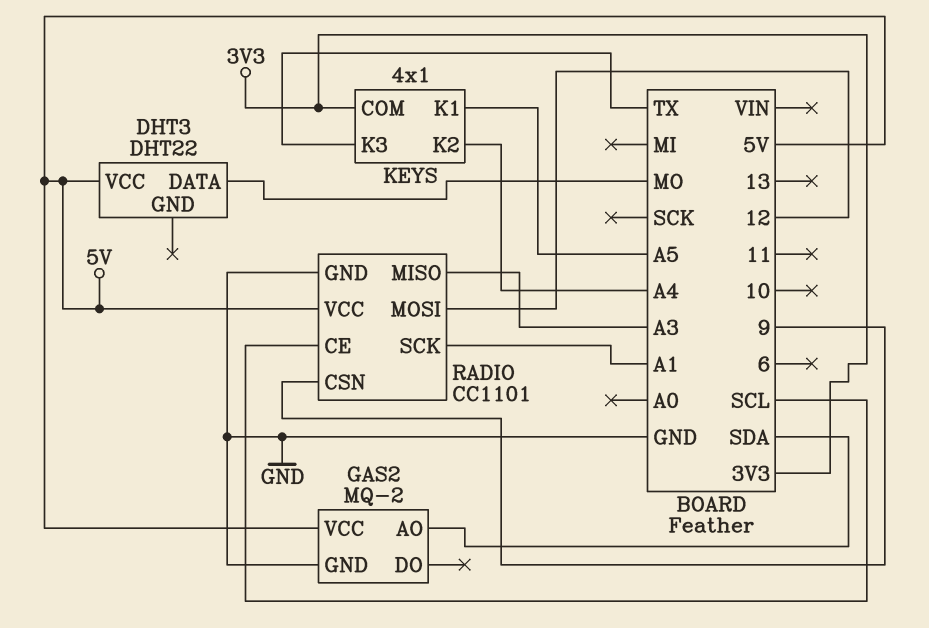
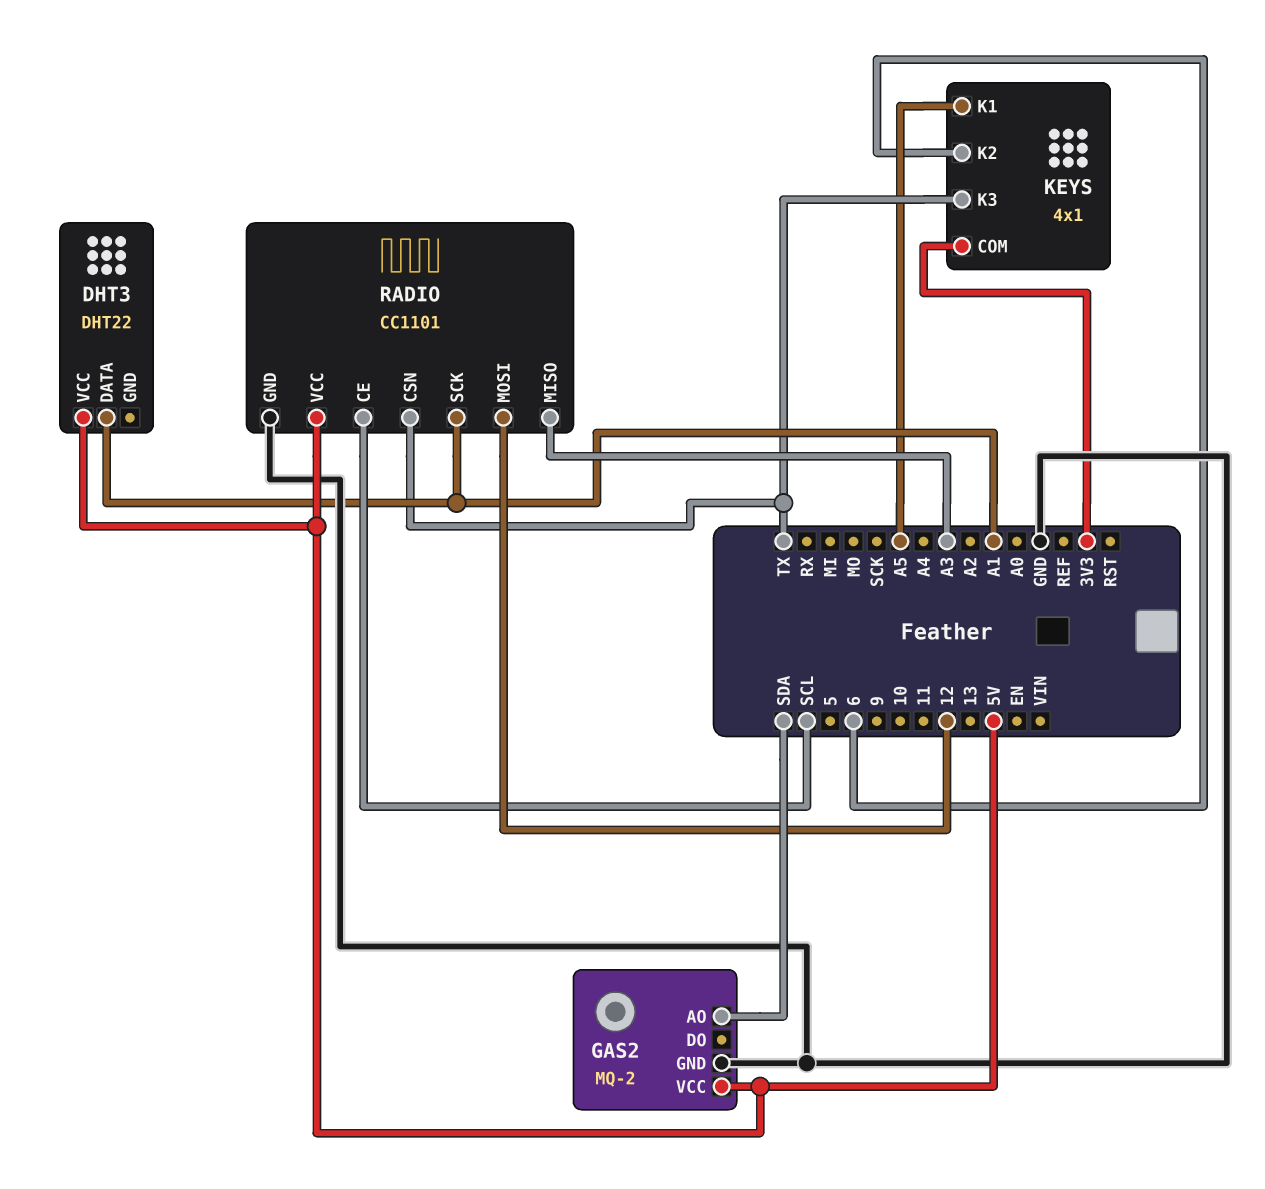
DHT3 pin DATA: MO -> A1
KEYS pin K2: A4 -> 6
RADIO pin CSN: 9 -> TX

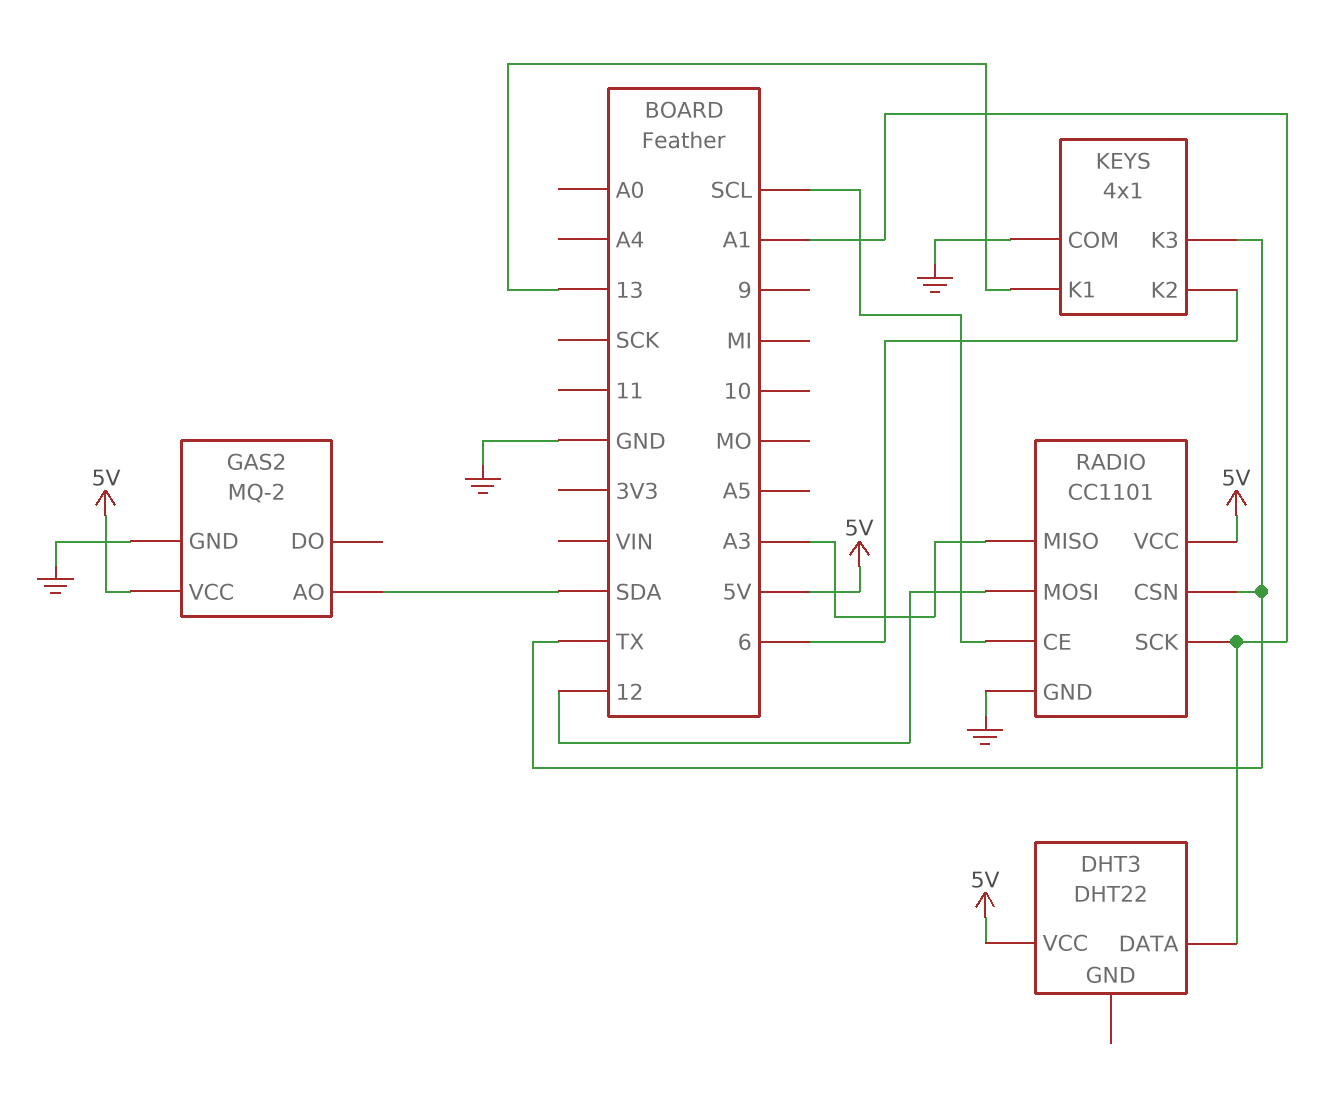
KEYS pin COM: 3V3 -> GND
KEYS pin K1: A5 -> 13

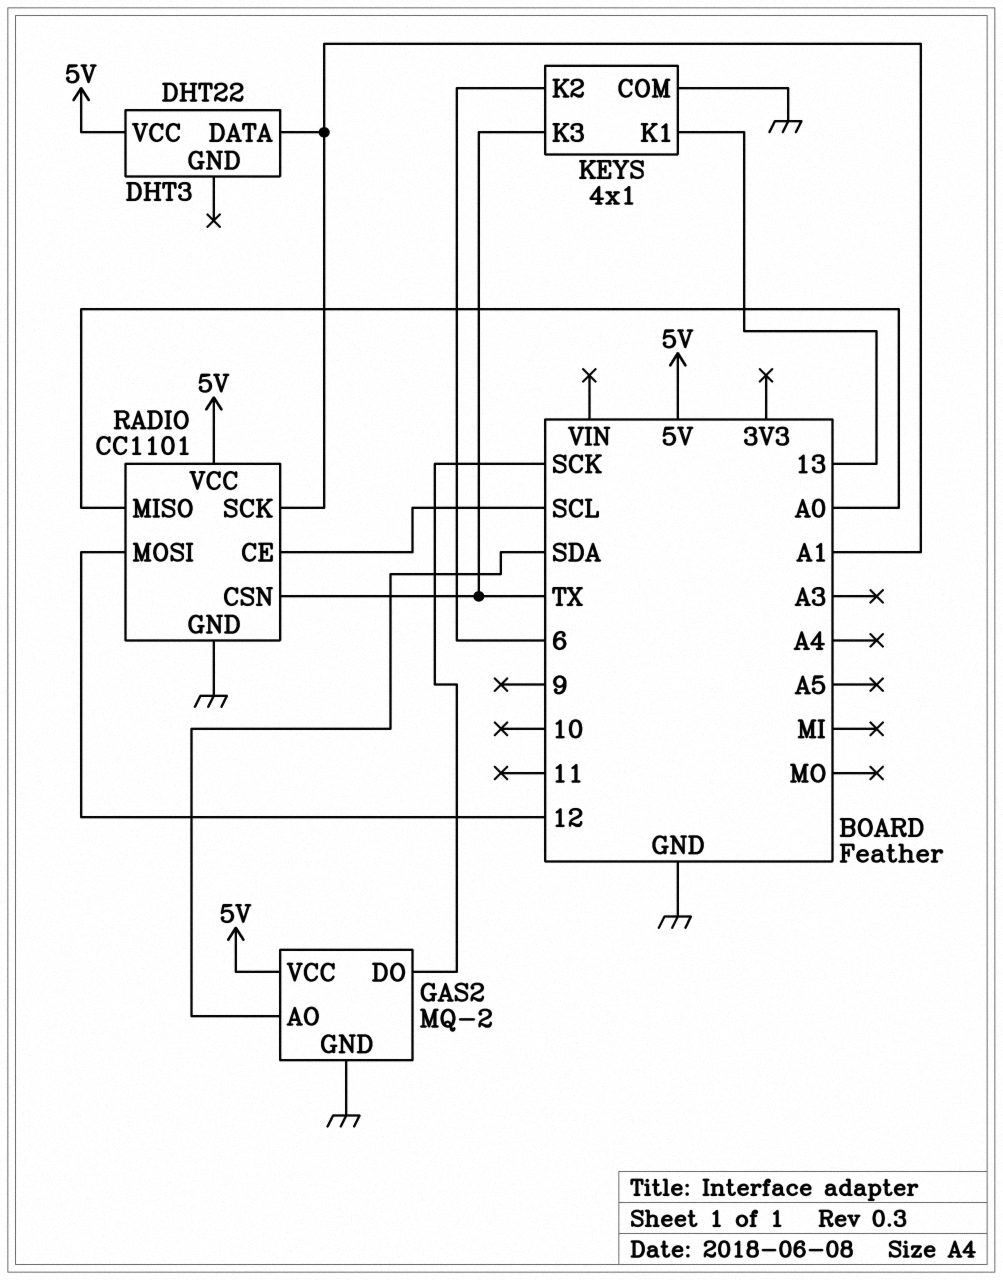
GAS2 pin DO: none -> SCK
RADIO pin MISO: A3 -> A0

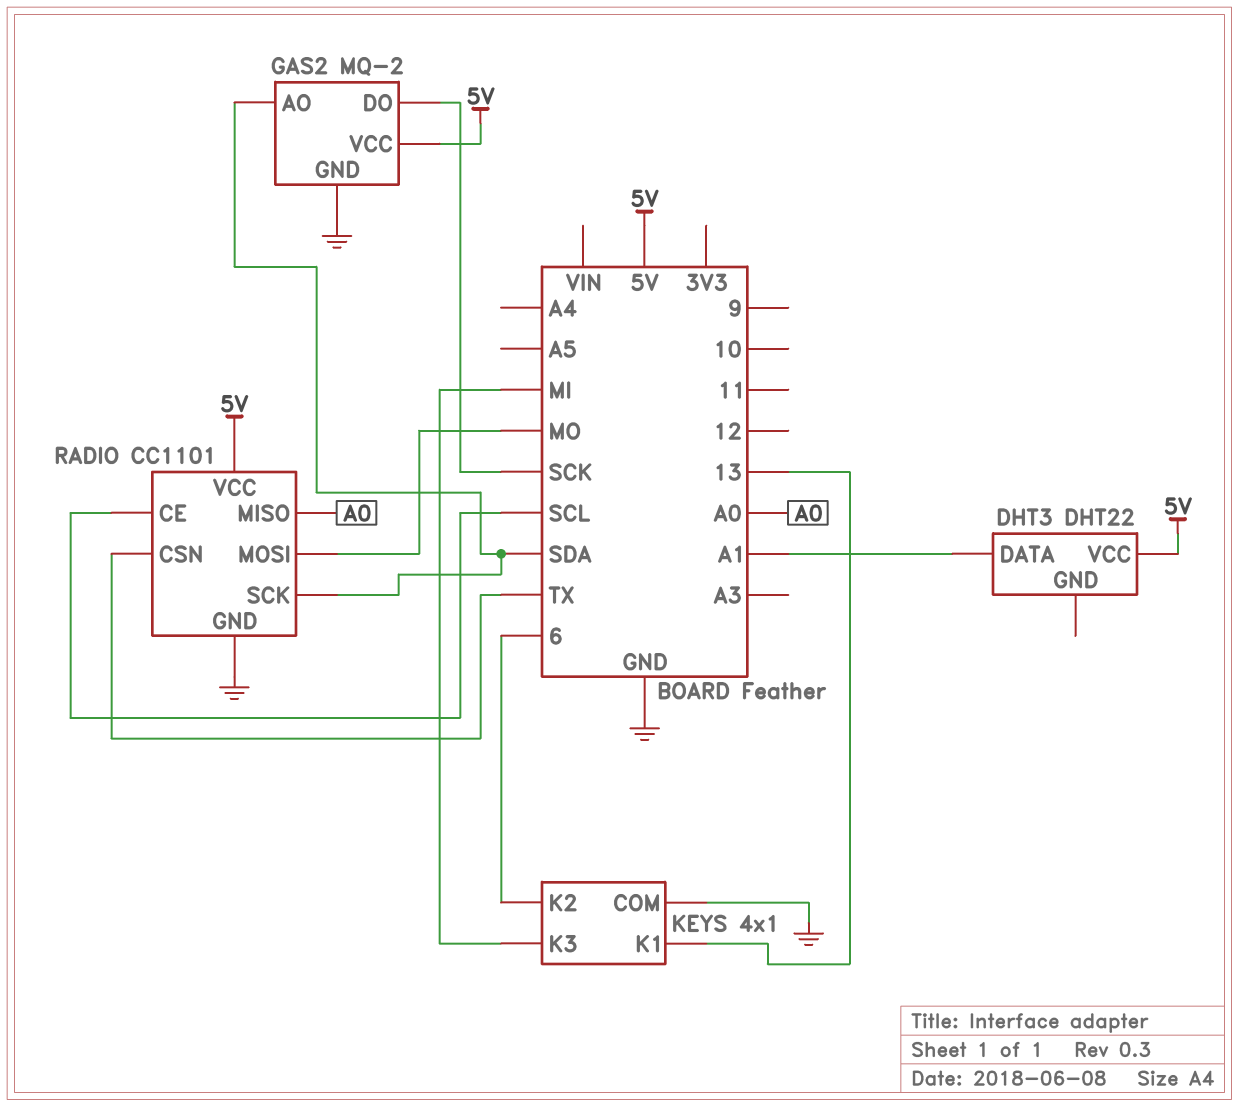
KEYS pin K3: TX -> MI
RADIO pin MOSI: 12 -> MO
RADIO pin SCK: A1 -> SDA

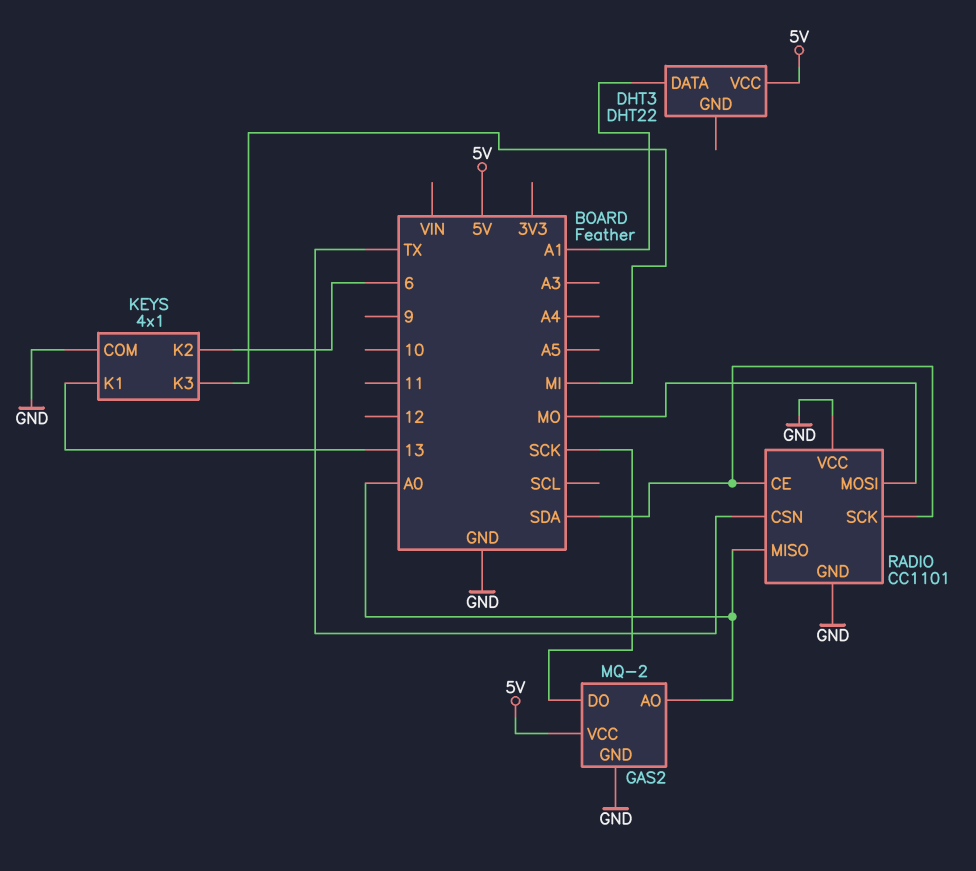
GAS2 pin AO: SDA -> A0
RADIO pin CE: SCL -> SDA
RADIO pin VCC: 5V -> GND

